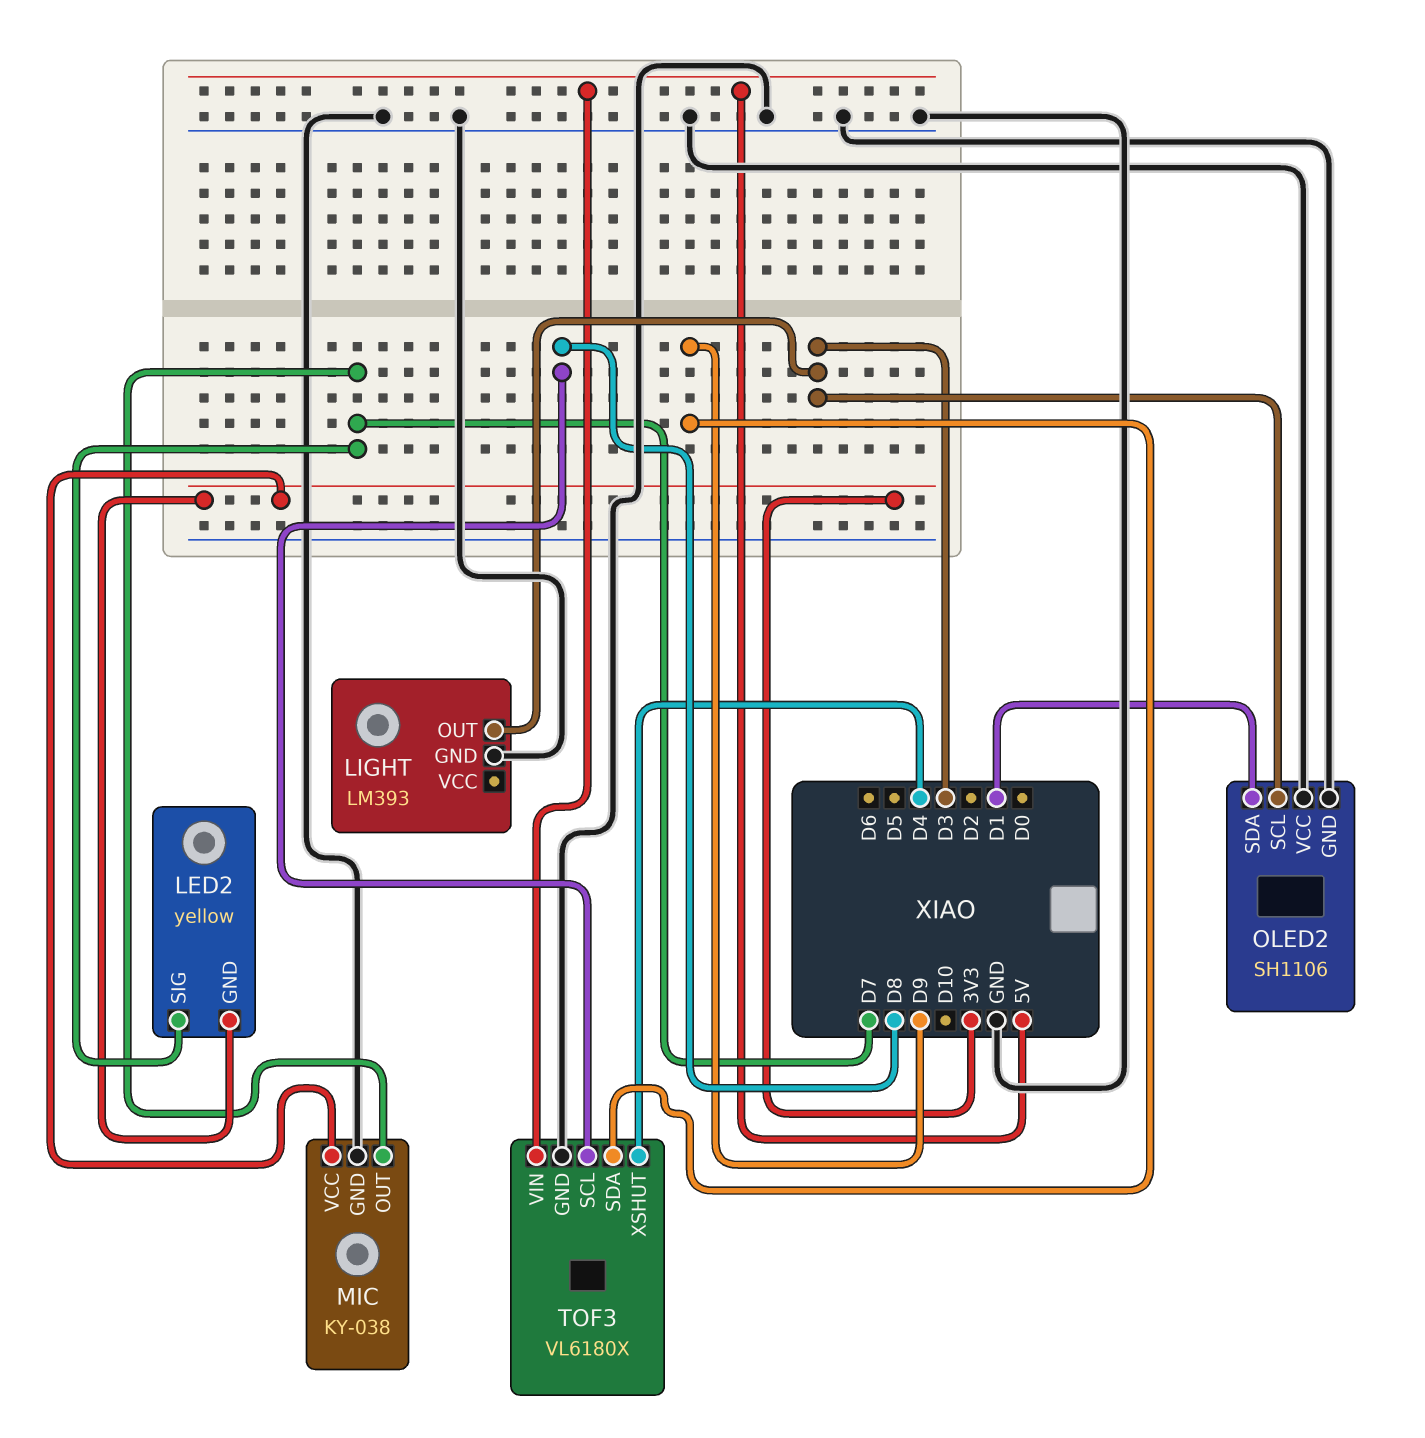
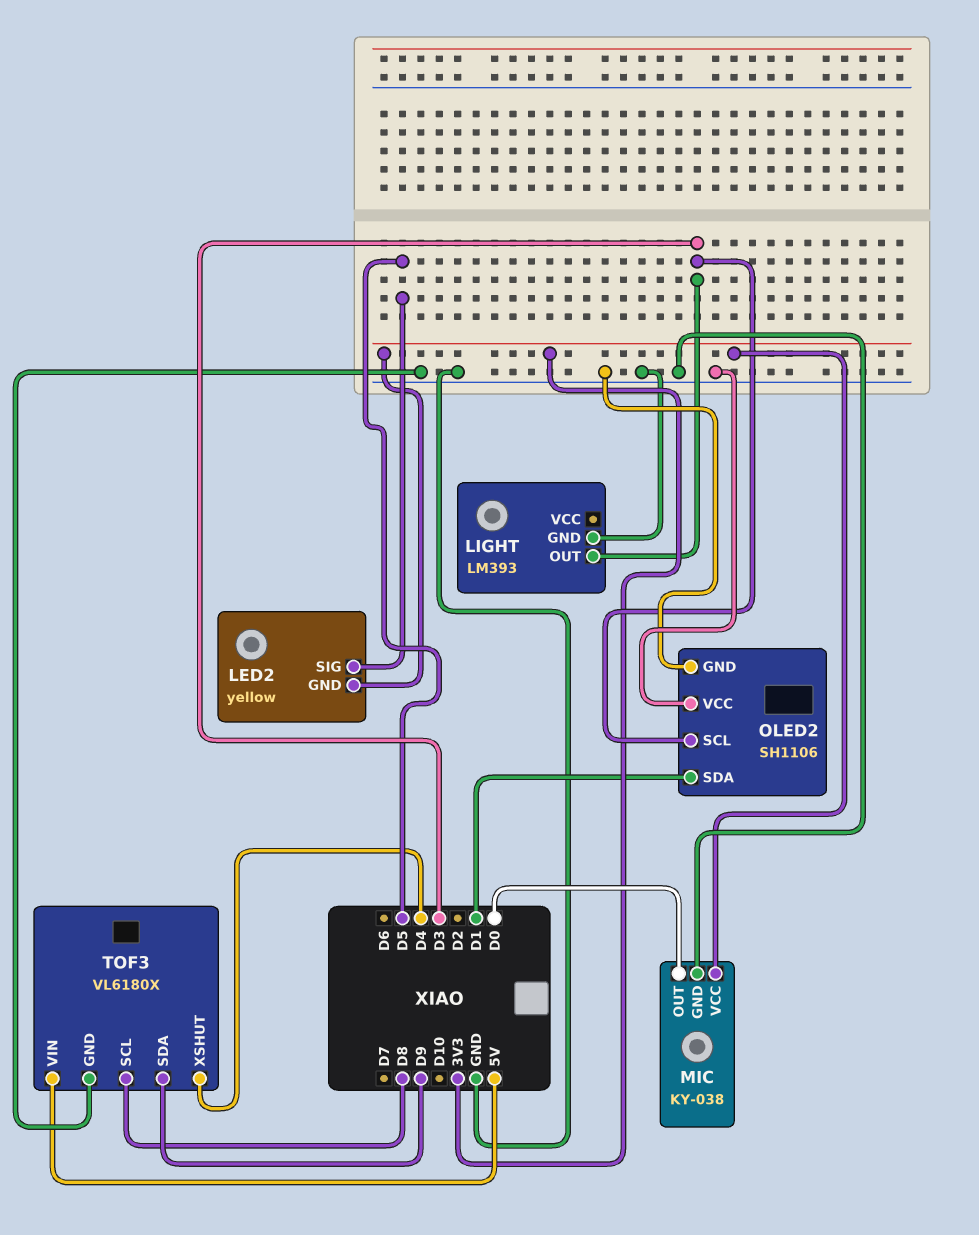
LED2 pin SIG: D7 -> D5
MIC pin OUT: D7 -> D0

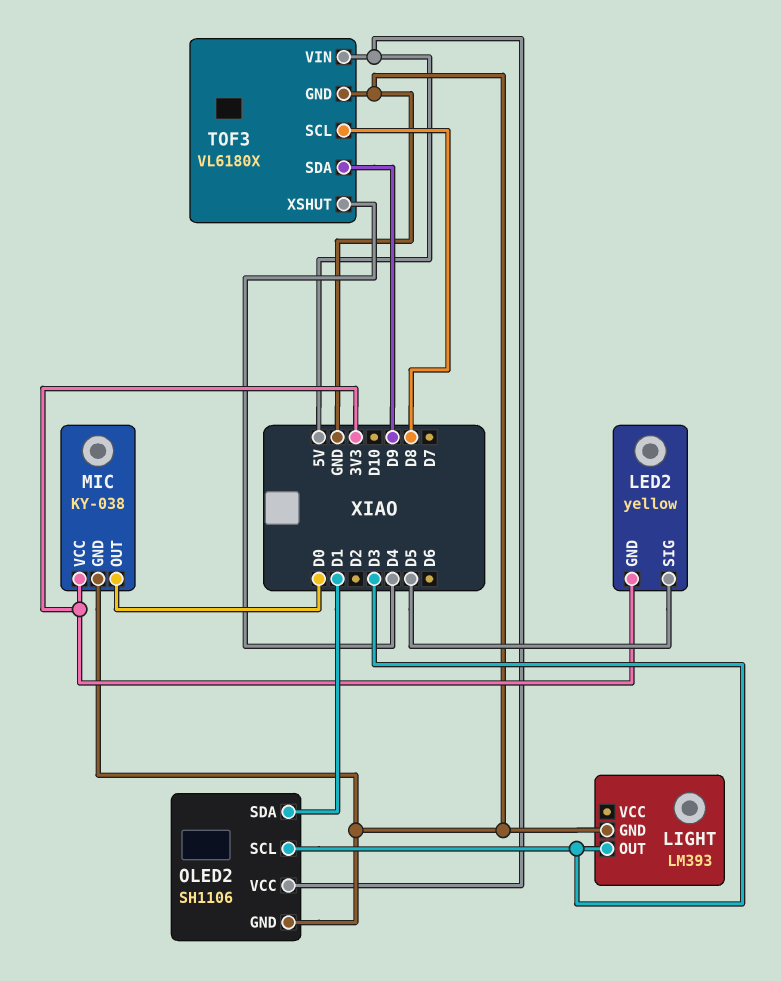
OLED2 pin VCC: GND -> 5V

